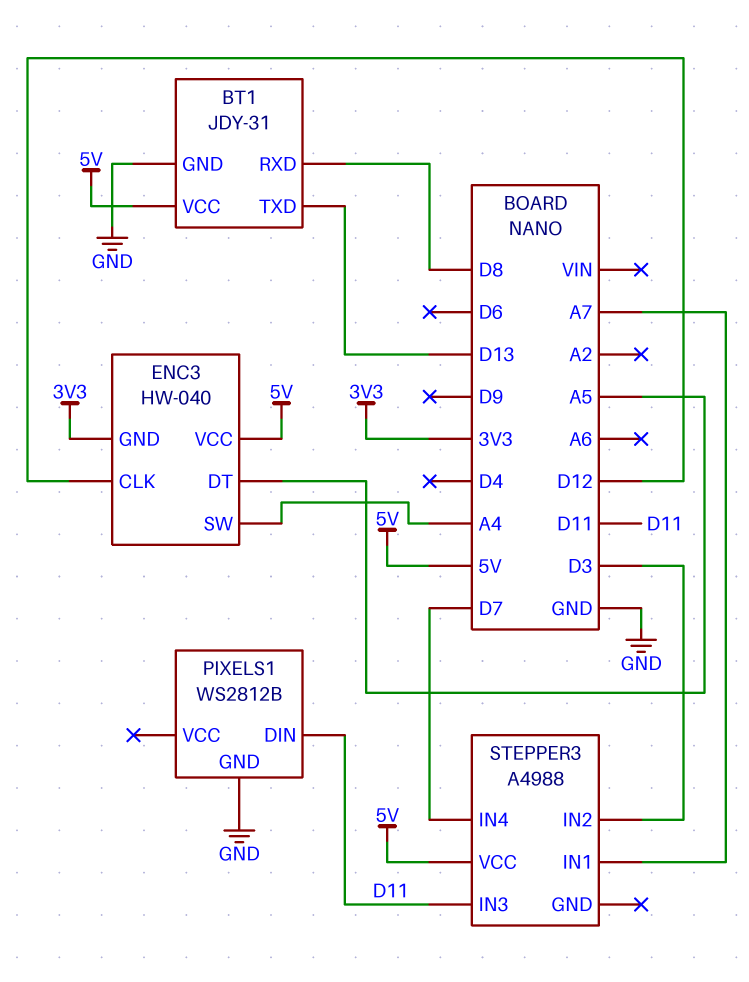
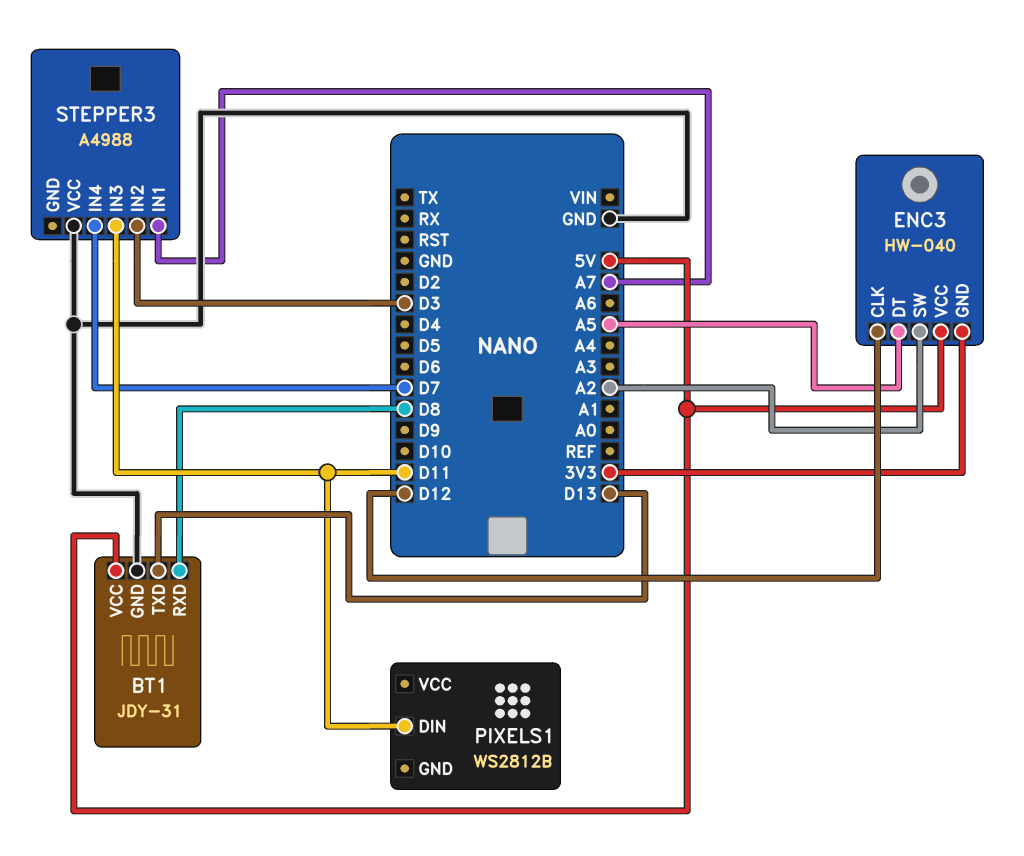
ENC3 pin SW: A4 -> A2
PIXELS1 pin GND: GND -> none
STEPPER3 pin VCC: 5V -> GND

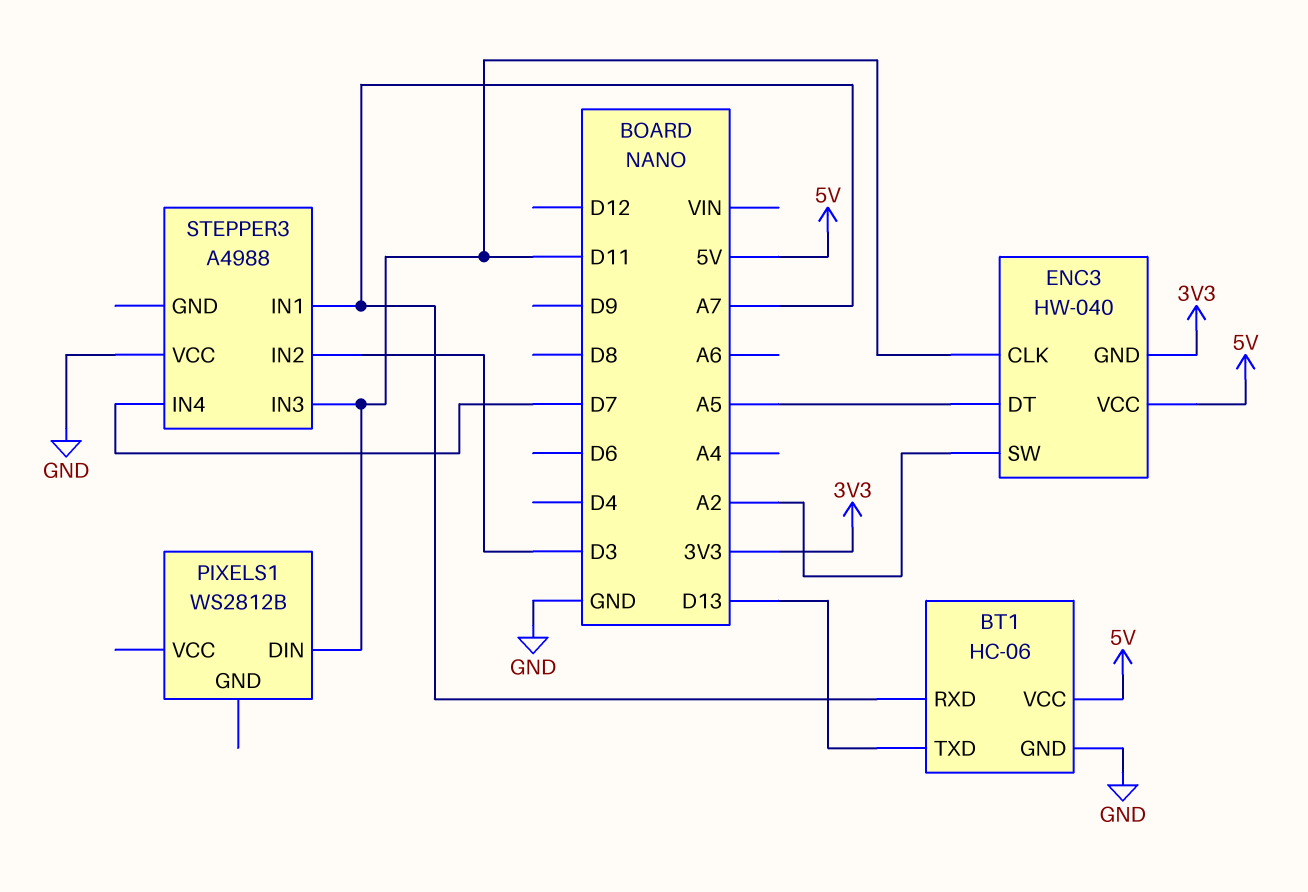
BT1: JDY-31 -> HC-06
BT1 pin RXD: D8 -> A7
ENC3 pin CLK: D12 -> D11

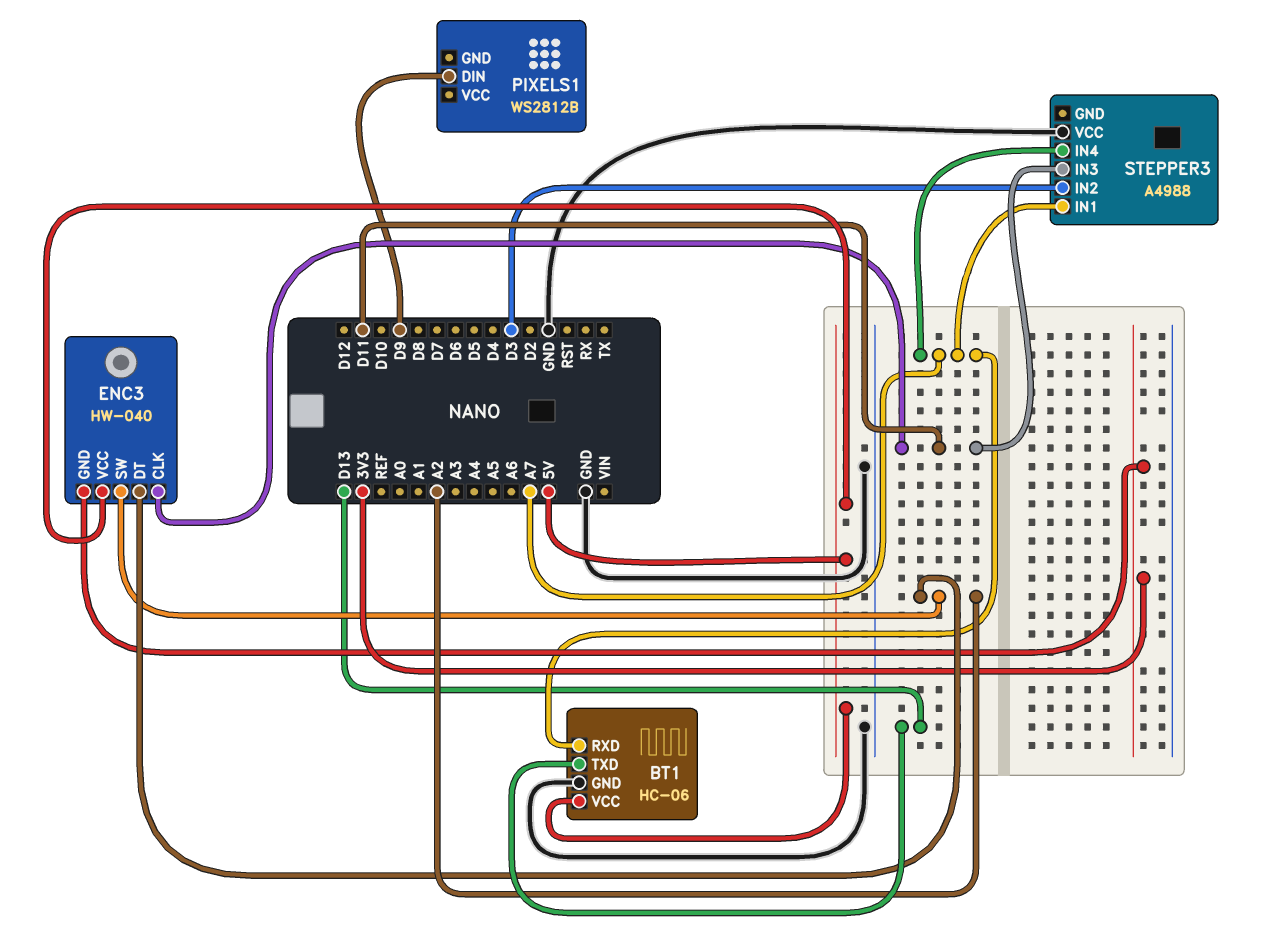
ENC3 pin DT: A5 -> A2
PIXELS1 pin DIN: D11 -> D9
STEPPER3 pin IN4: D7 -> A7

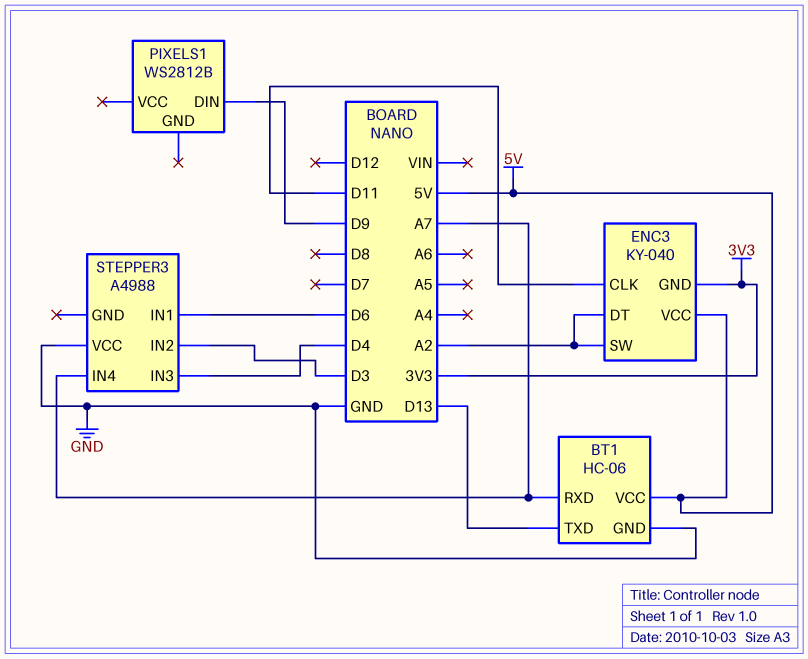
ENC3: HW-040 -> KY-040
STEPPER3 pin IN1: A7 -> D6
STEPPER3 pin IN3: D11 -> D4

